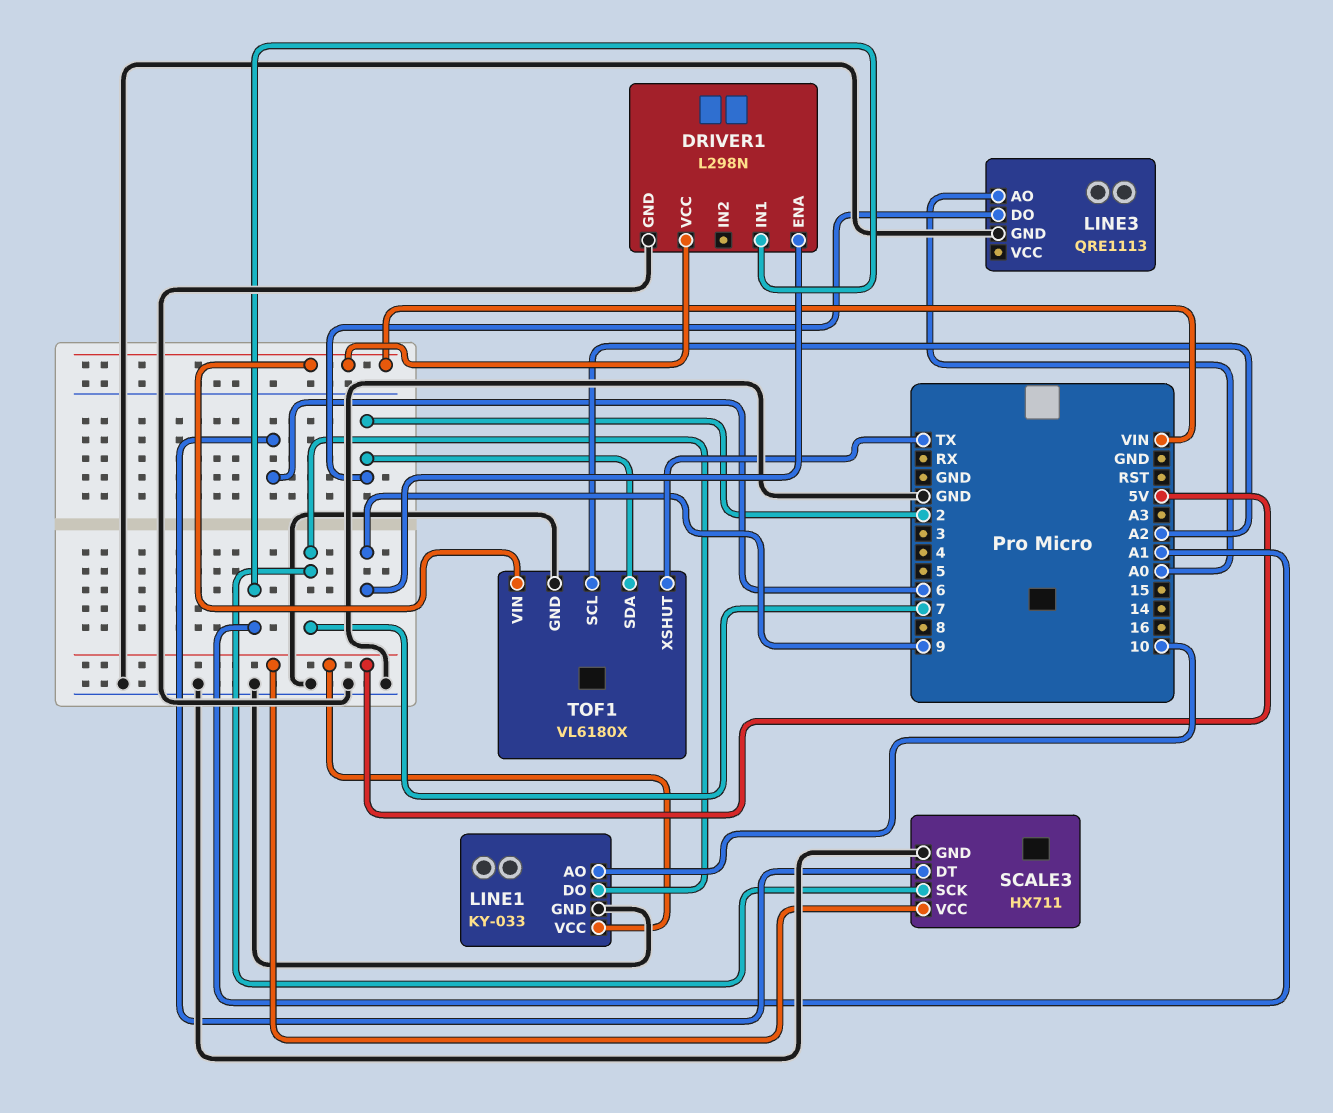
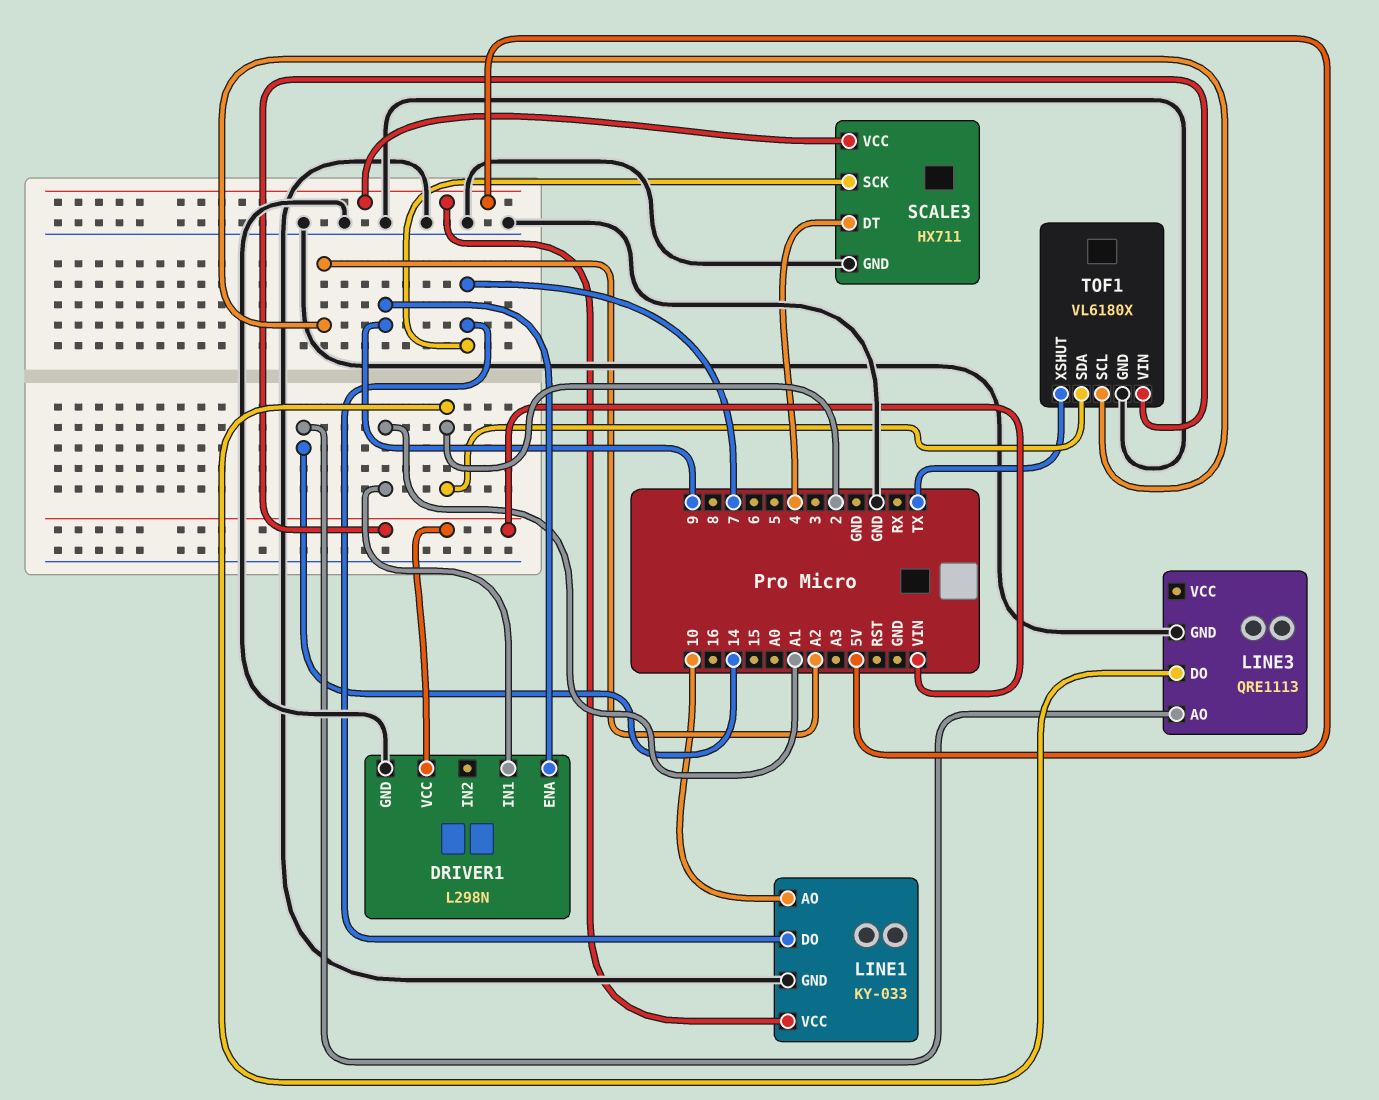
LINE3 pin AO: A0 -> 14
SCALE3 pin DT: 6 -> 4

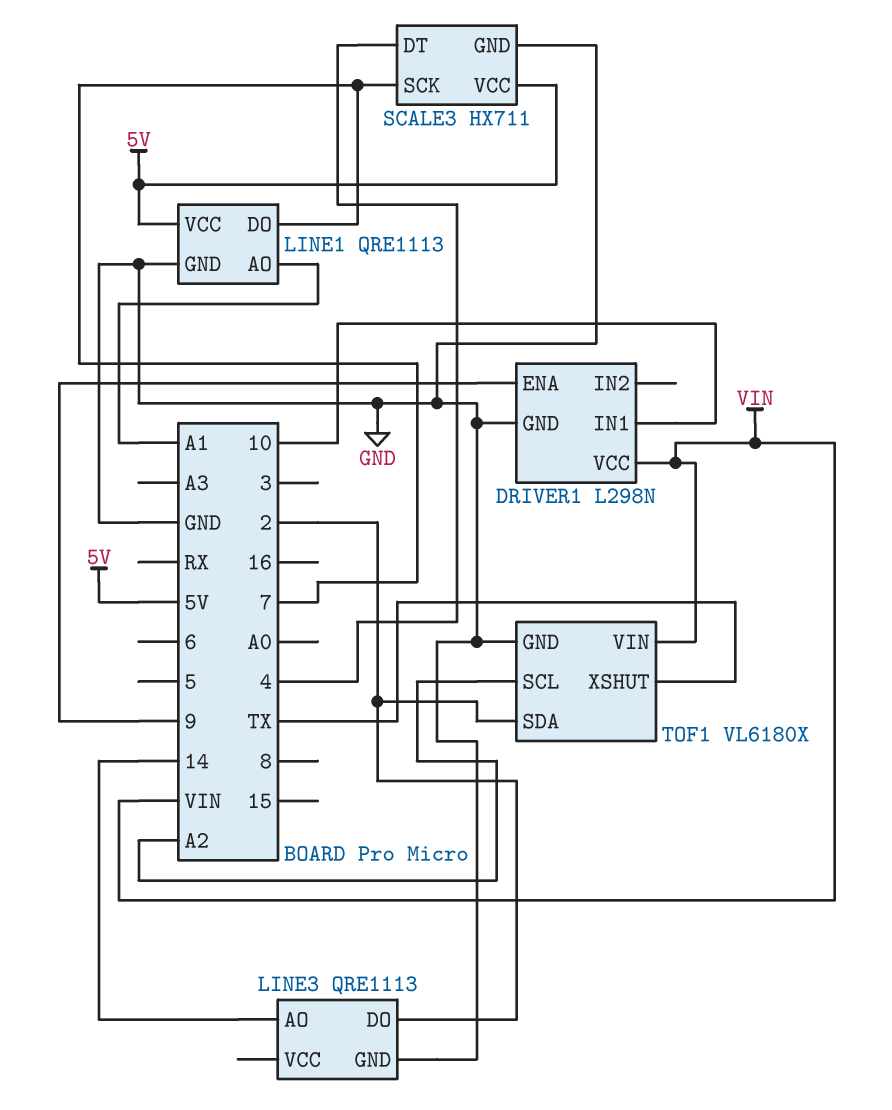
DRIVER1 pin IN1: A1 -> 10
LINE1: KY-033 -> QRE1113
LINE1 pin AO: 10 -> A1

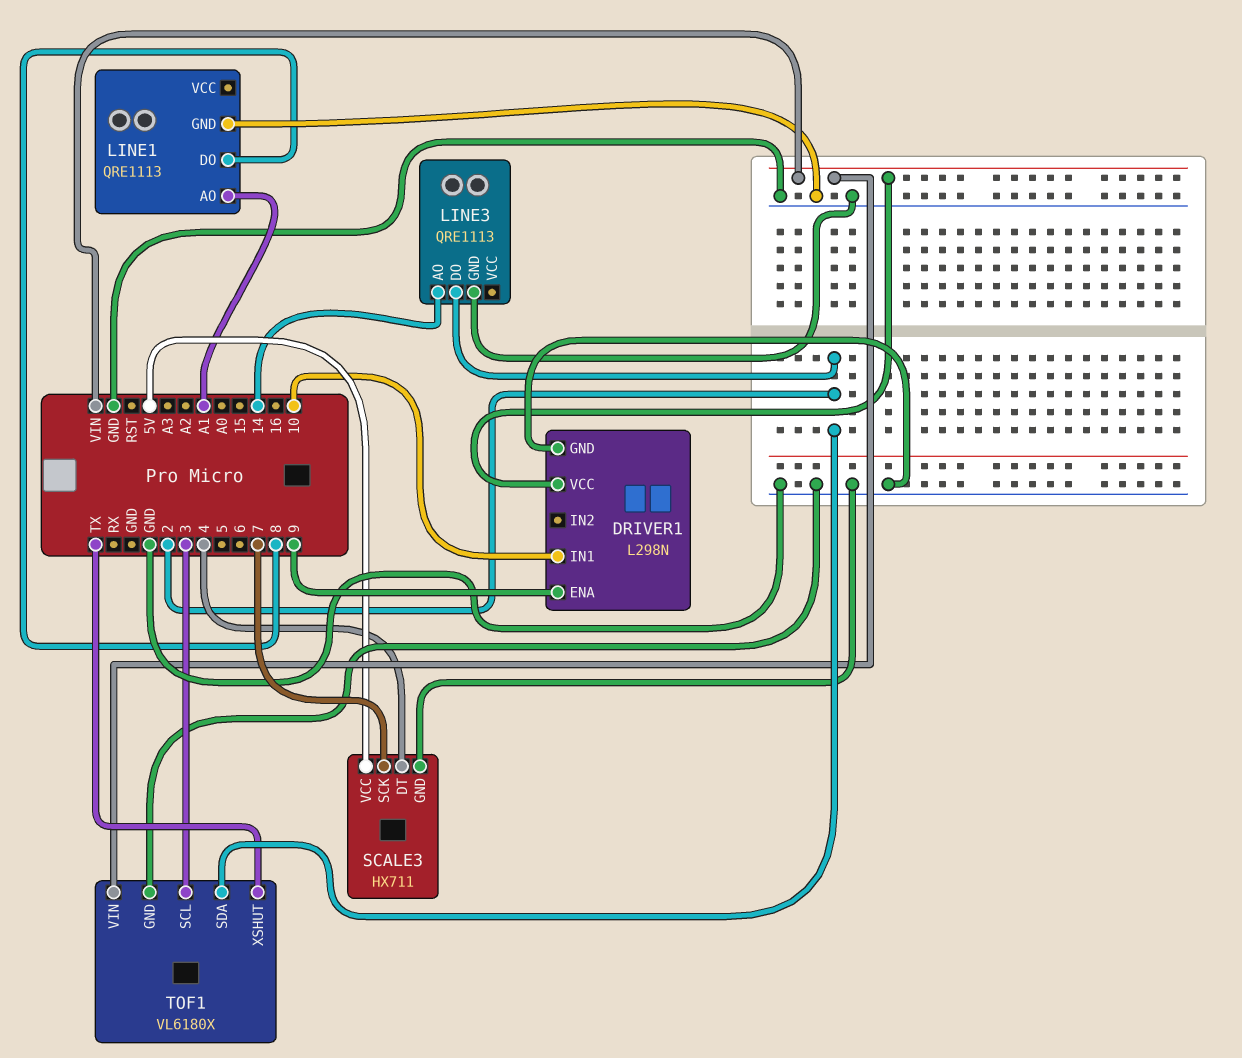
LINE1 pin DO: 7 -> 8
LINE1 pin VCC: 5V -> none
TOF1 pin SCL: A2 -> 3

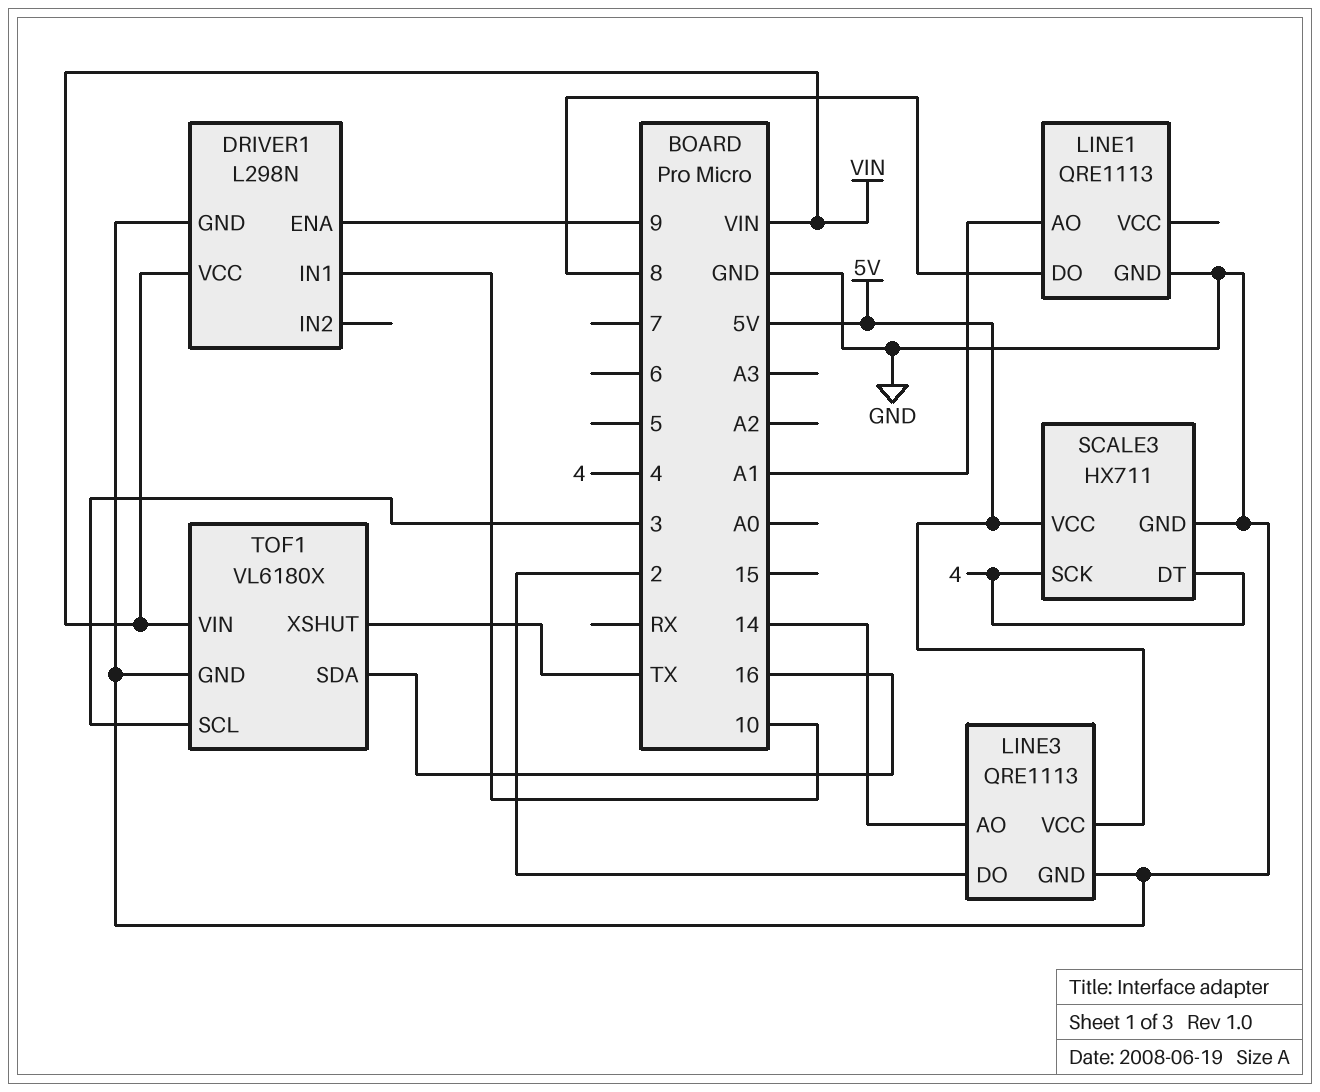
LINE3 pin VCC: none -> 5V
SCALE3 pin SCK: 7 -> 4
TOF1 pin SDA: 2 -> 16

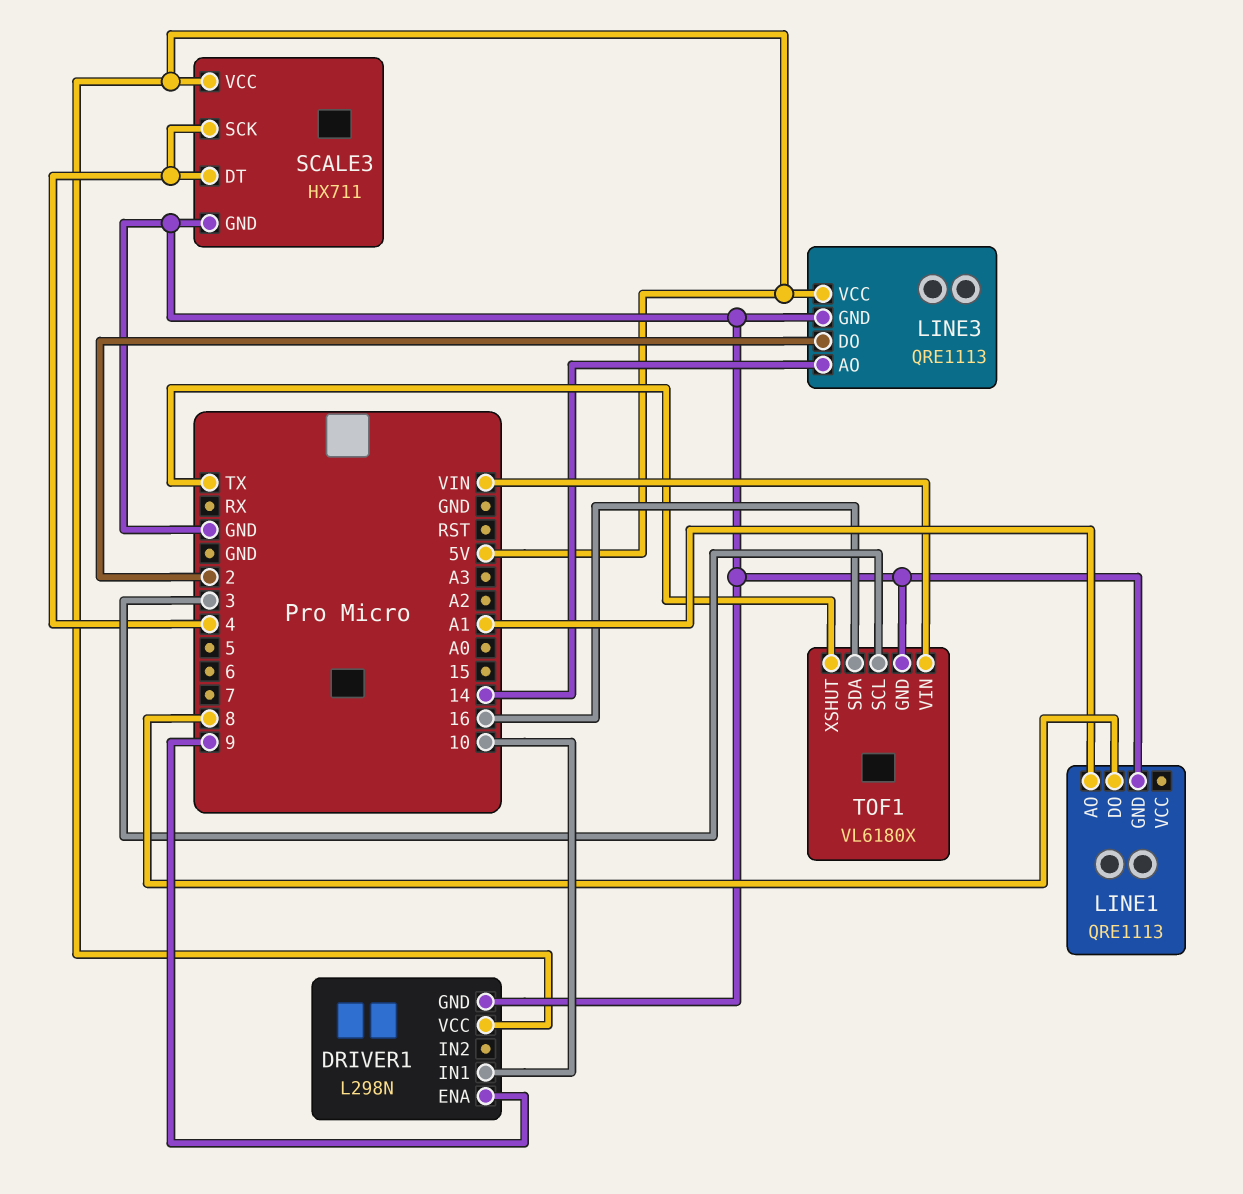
DRIVER1 pin VCC: VIN -> 5V

